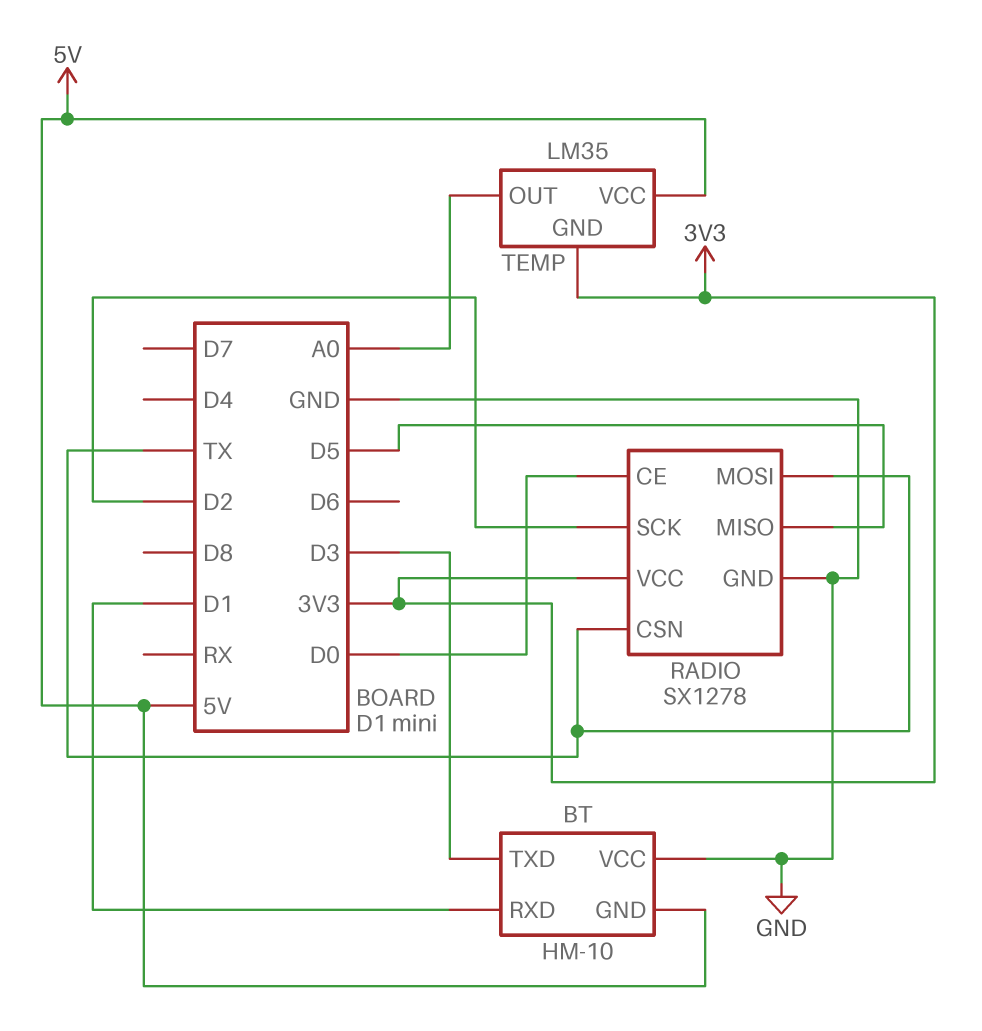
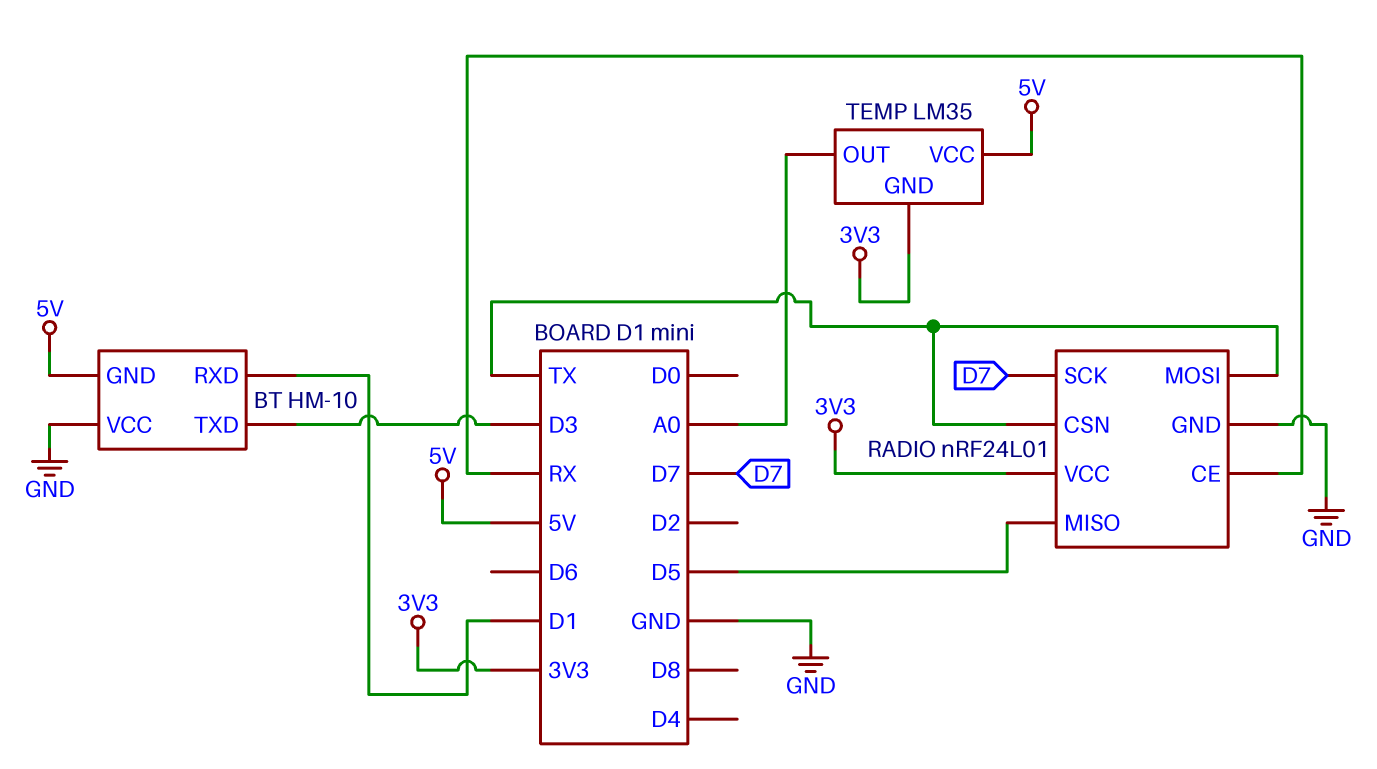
RADIO: SX1278 -> nRF24L01
RADIO pin CE: D0 -> RX
RADIO pin SCK: D2 -> D7

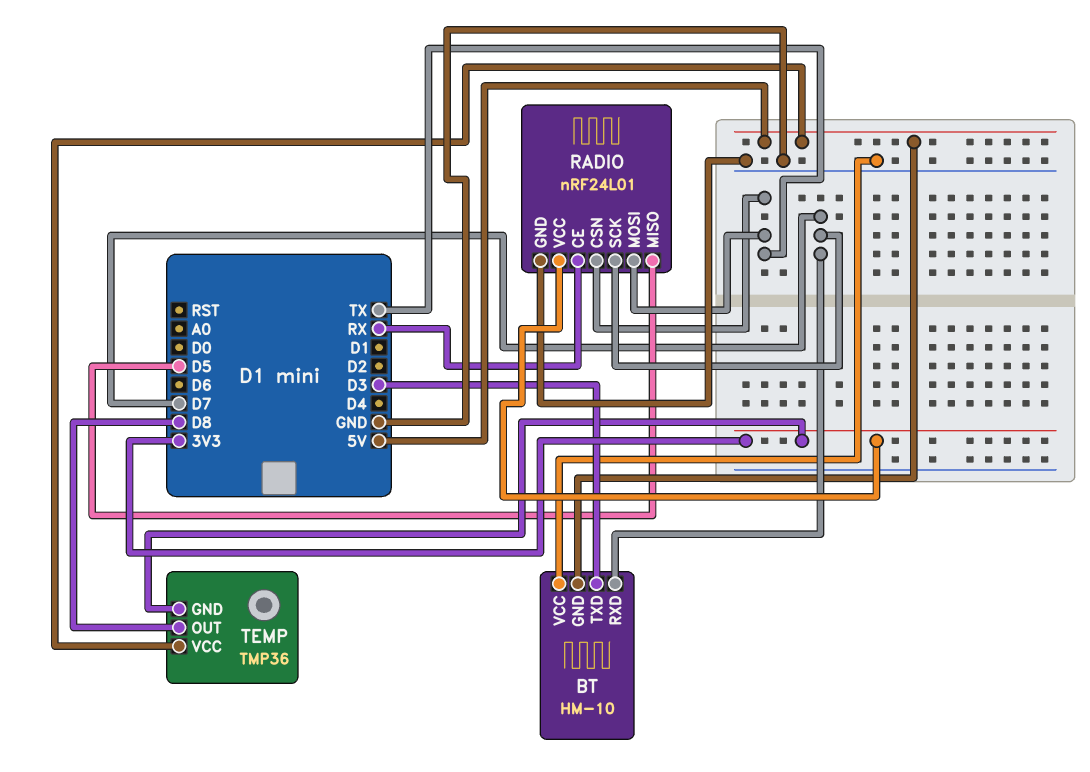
BT pin RXD: D1 -> D7
TEMP: LM35 -> TMP36
TEMP pin OUT: A0 -> D8

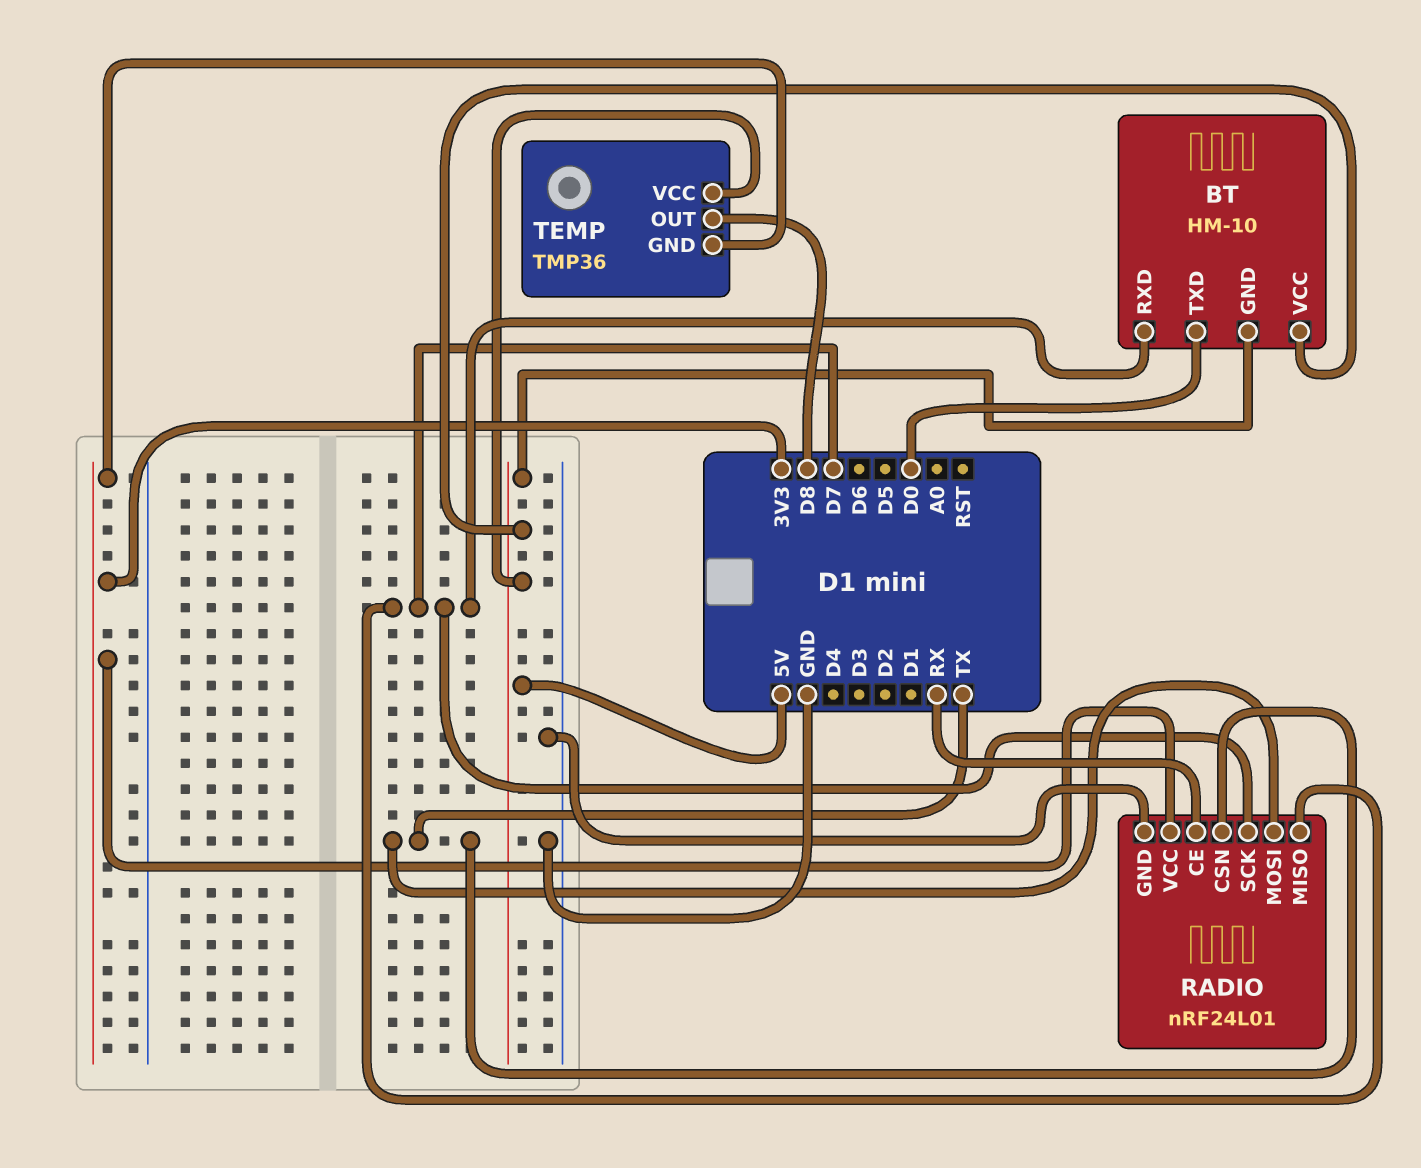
BT pin TXD: D3 -> D0
BT pin VCC: GND -> 5V
RADIO pin MISO: D5 -> D7

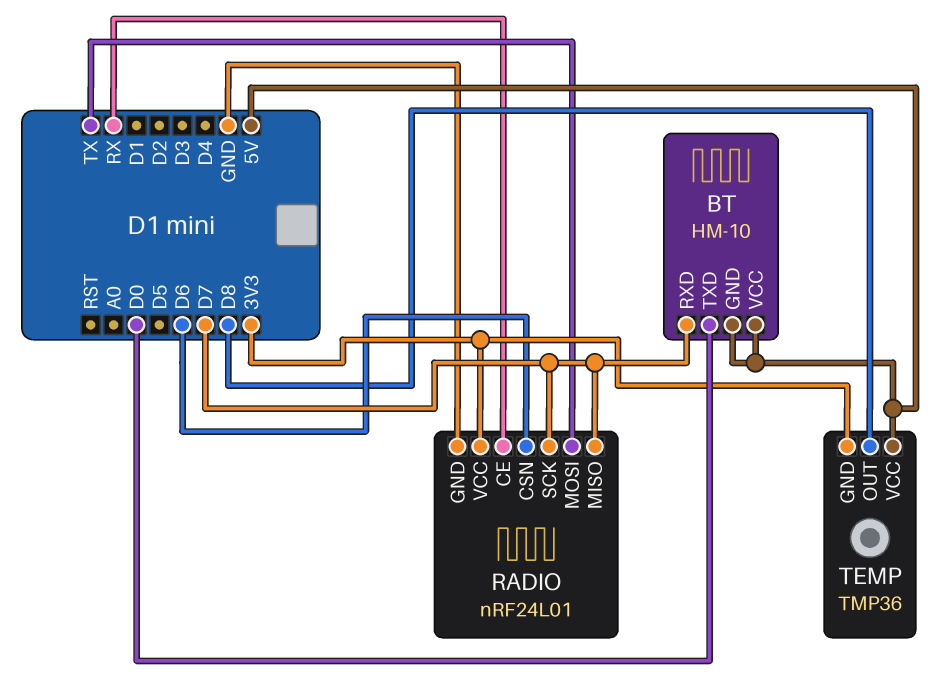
RADIO pin CSN: TX -> D6

